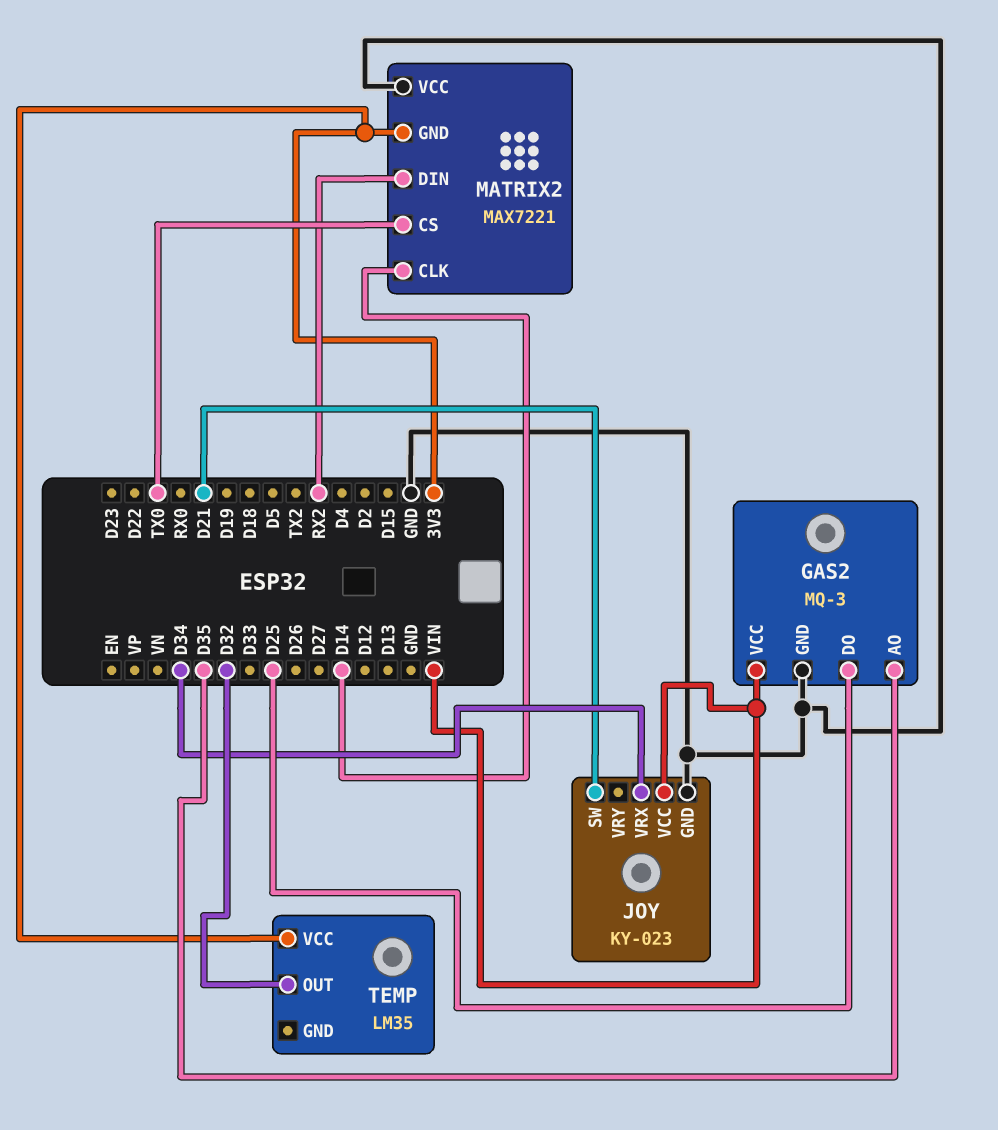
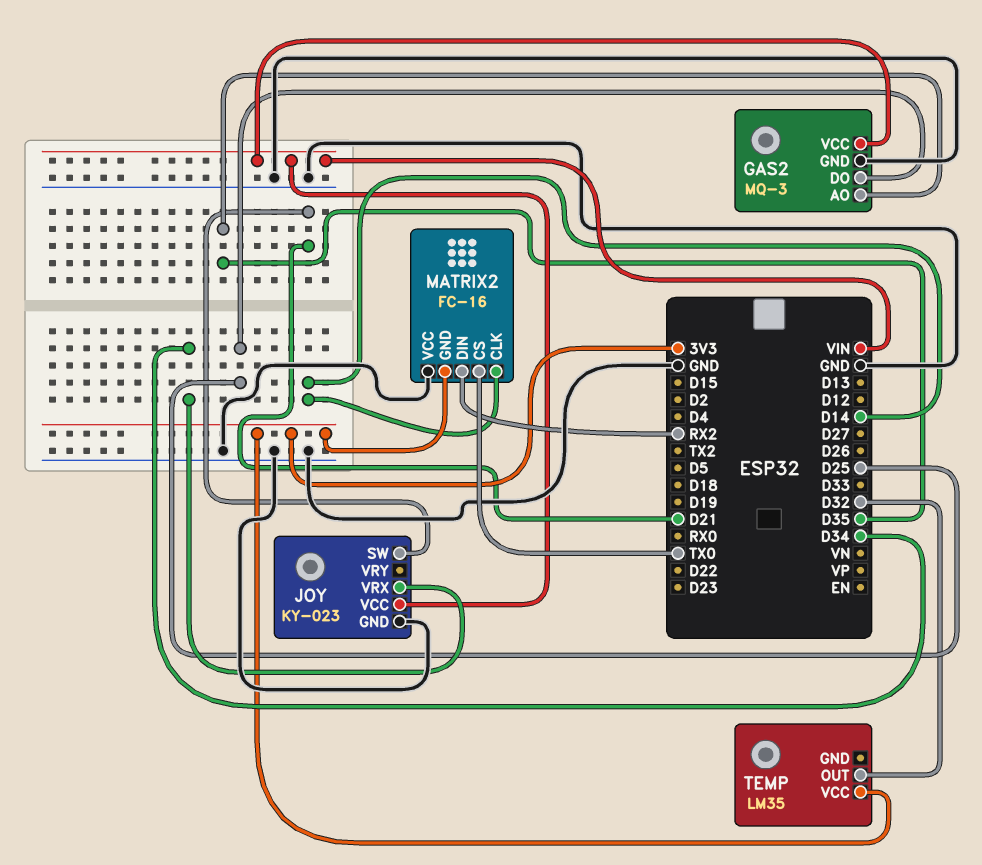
MATRIX2: MAX7221 -> FC-16

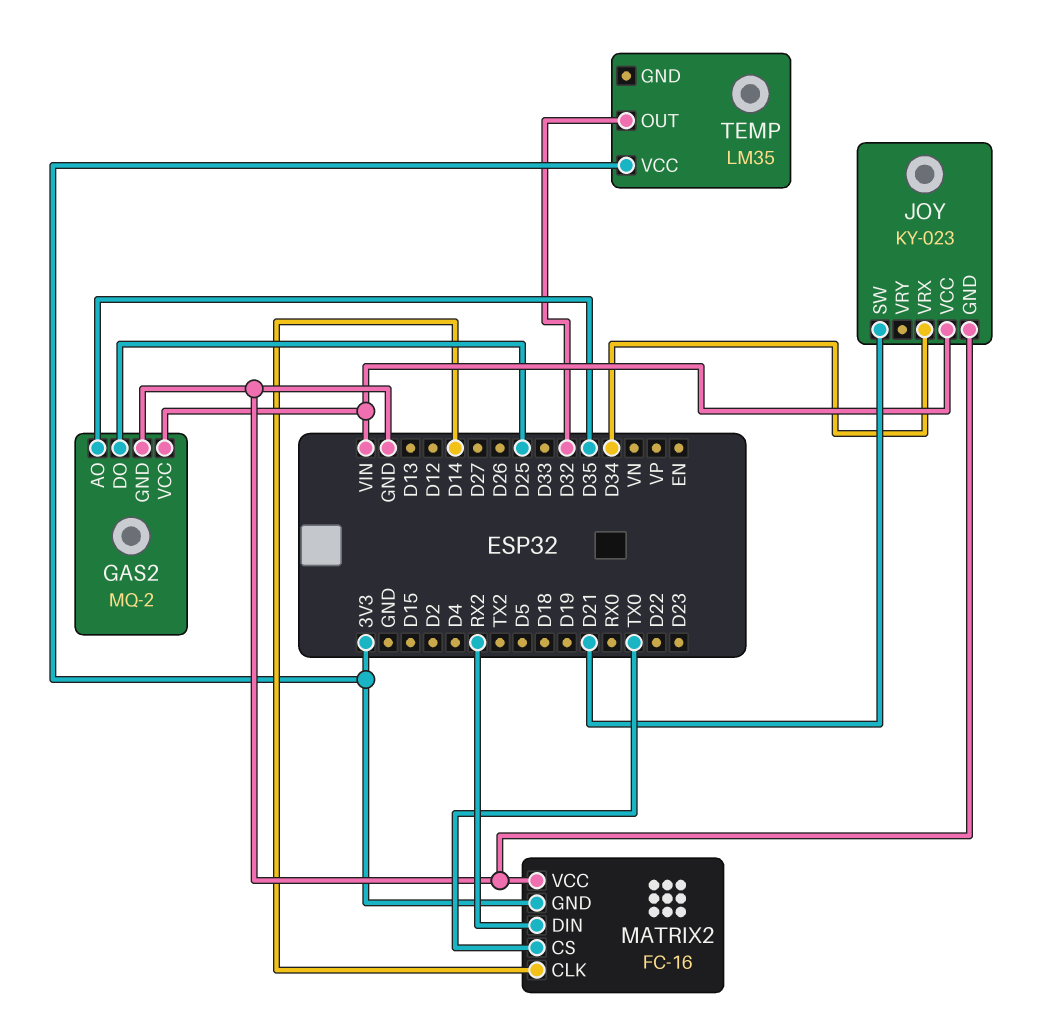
GAS2: MQ-3 -> MQ-2

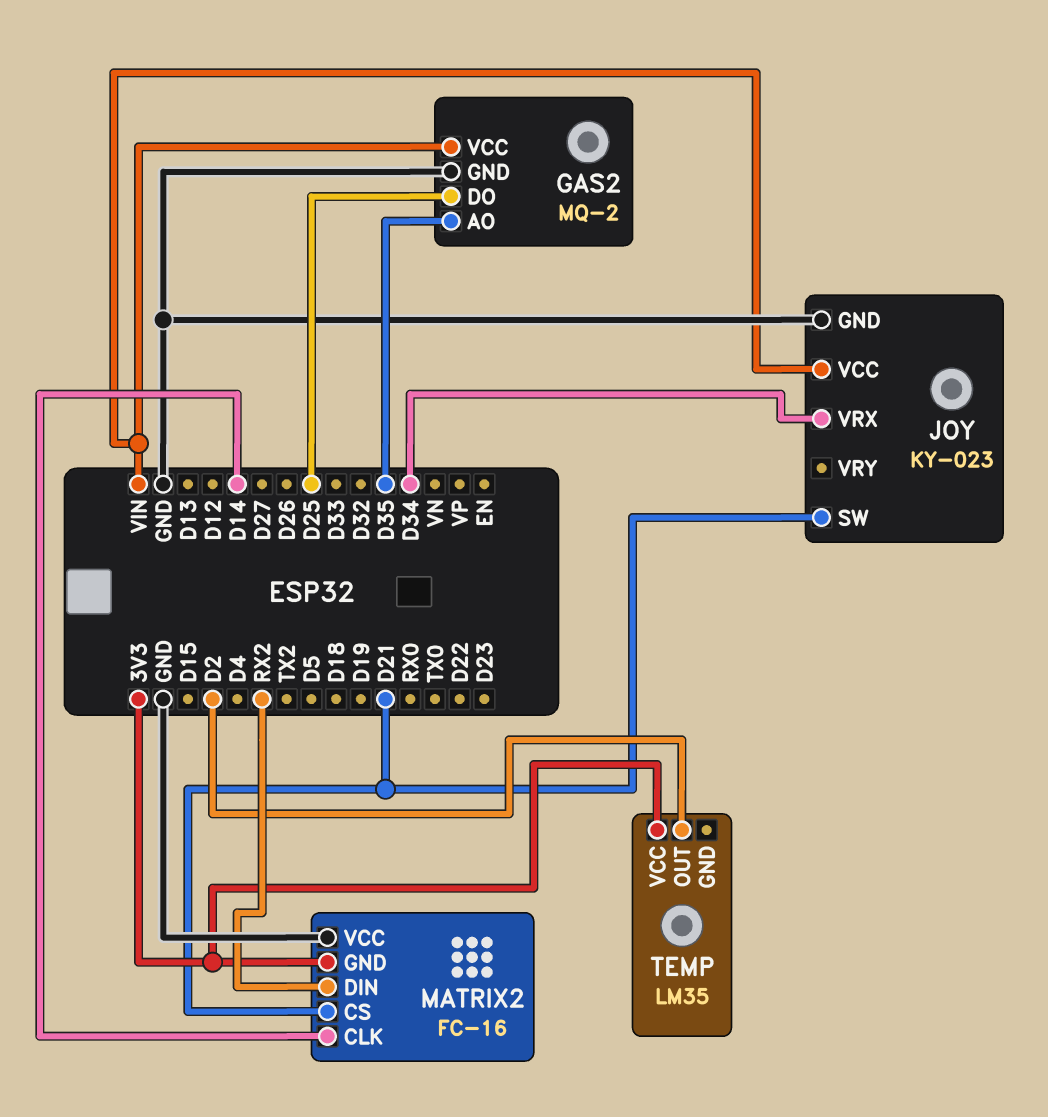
MATRIX2 pin CS: TX0 -> D21
TEMP pin OUT: D32 -> D2

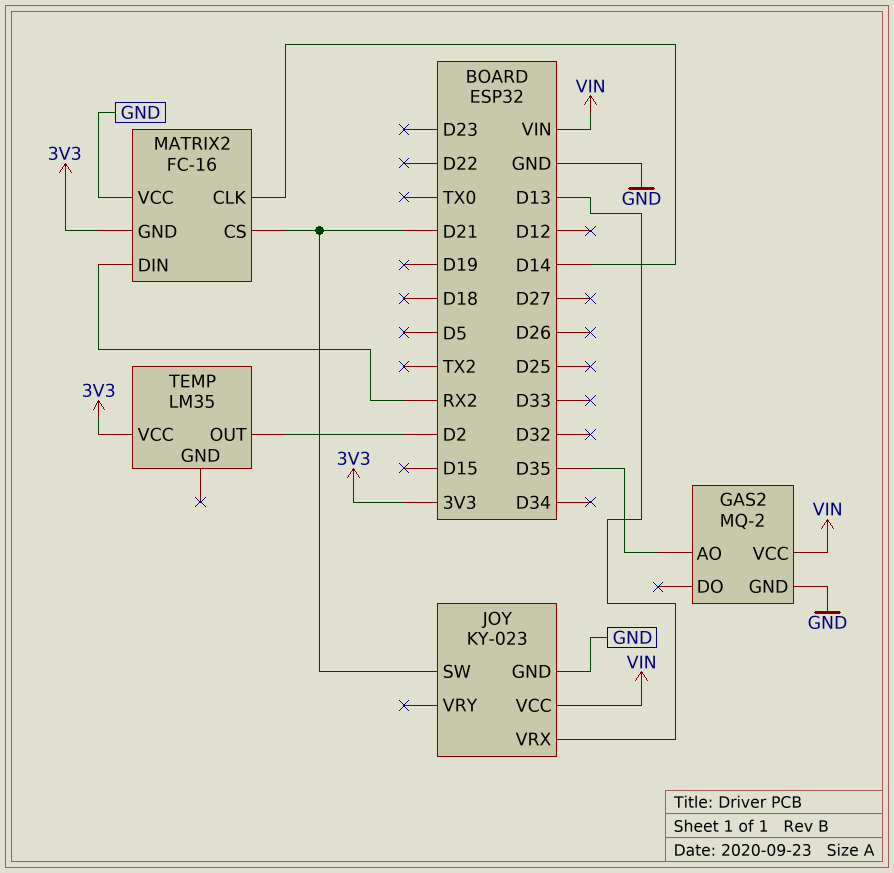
GAS2 pin DO: D25 -> none
JOY pin VRX: D34 -> D13

